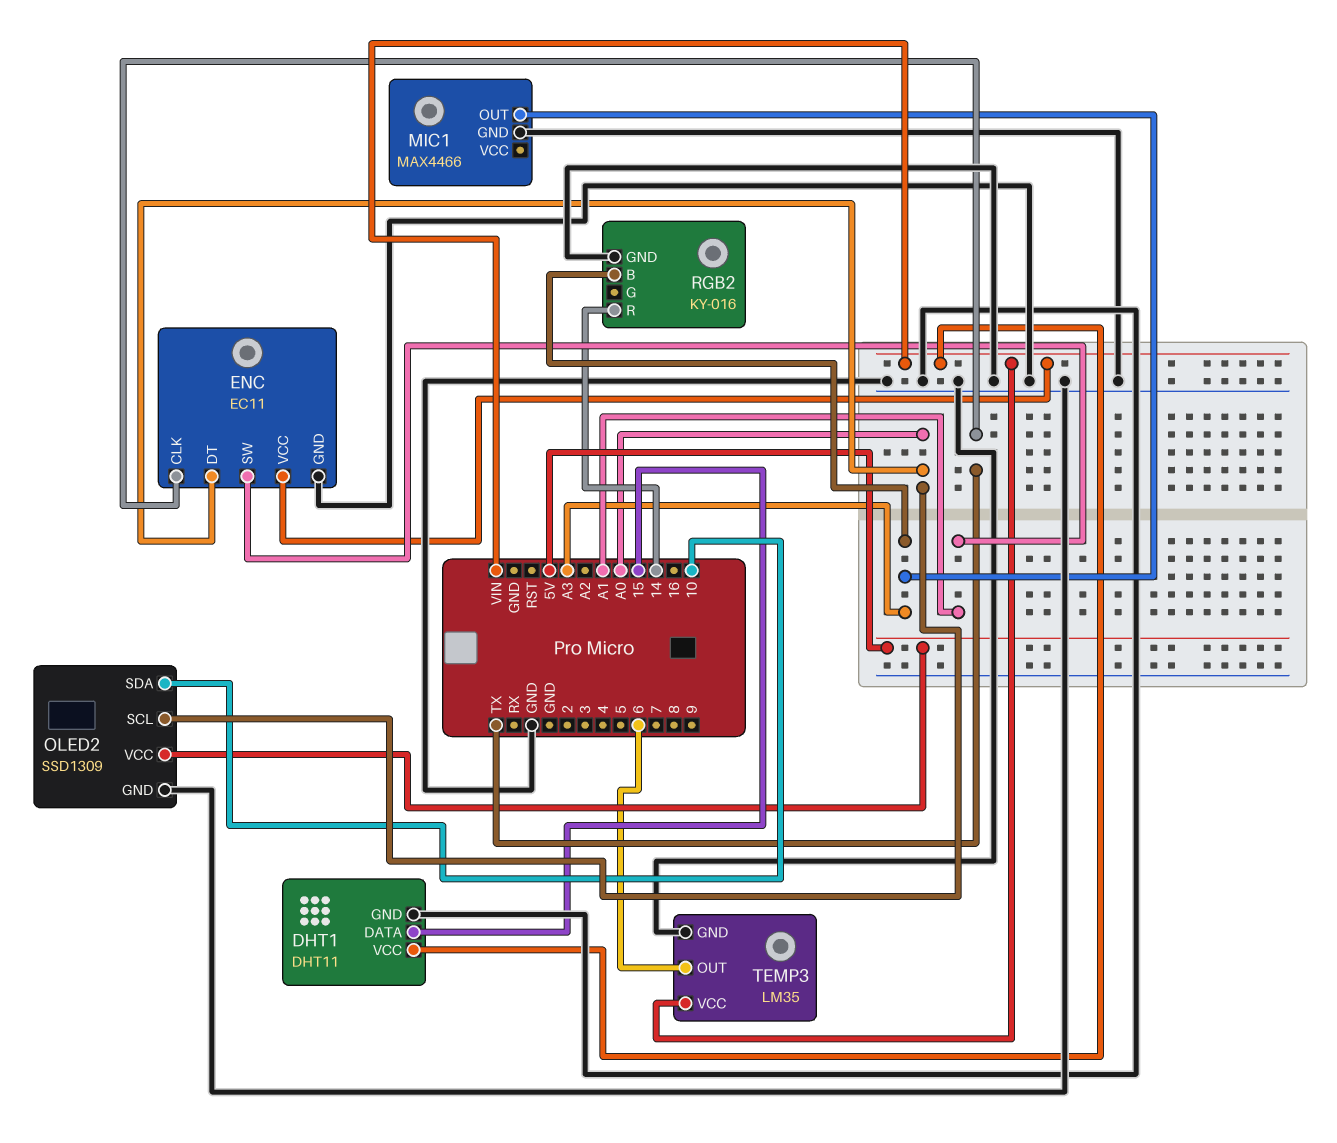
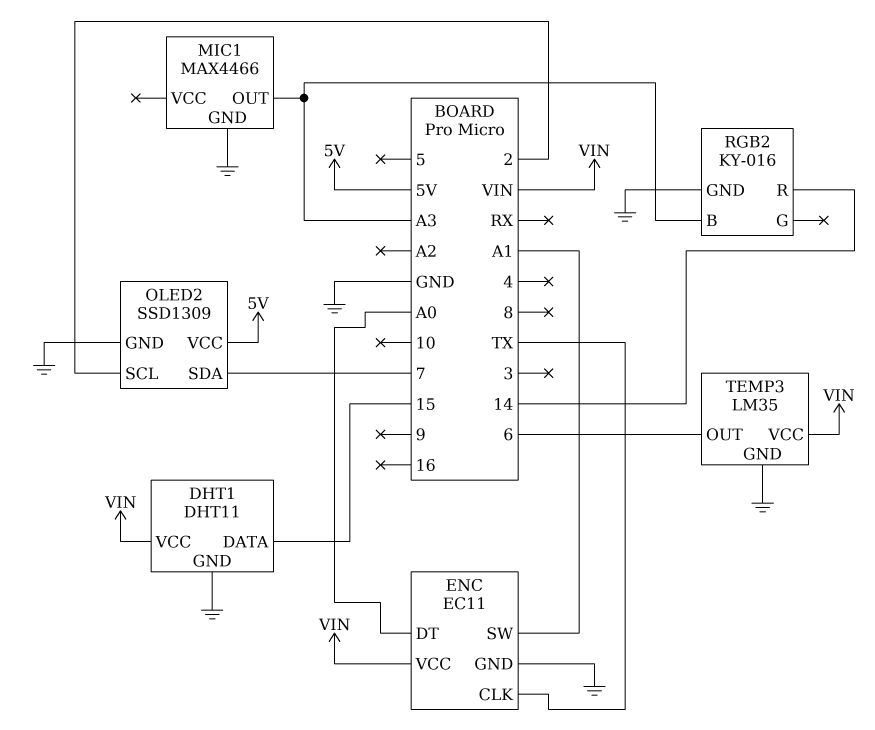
OLED2 pin SCL: A0 -> 2
OLED2 pin SDA: 10 -> 7

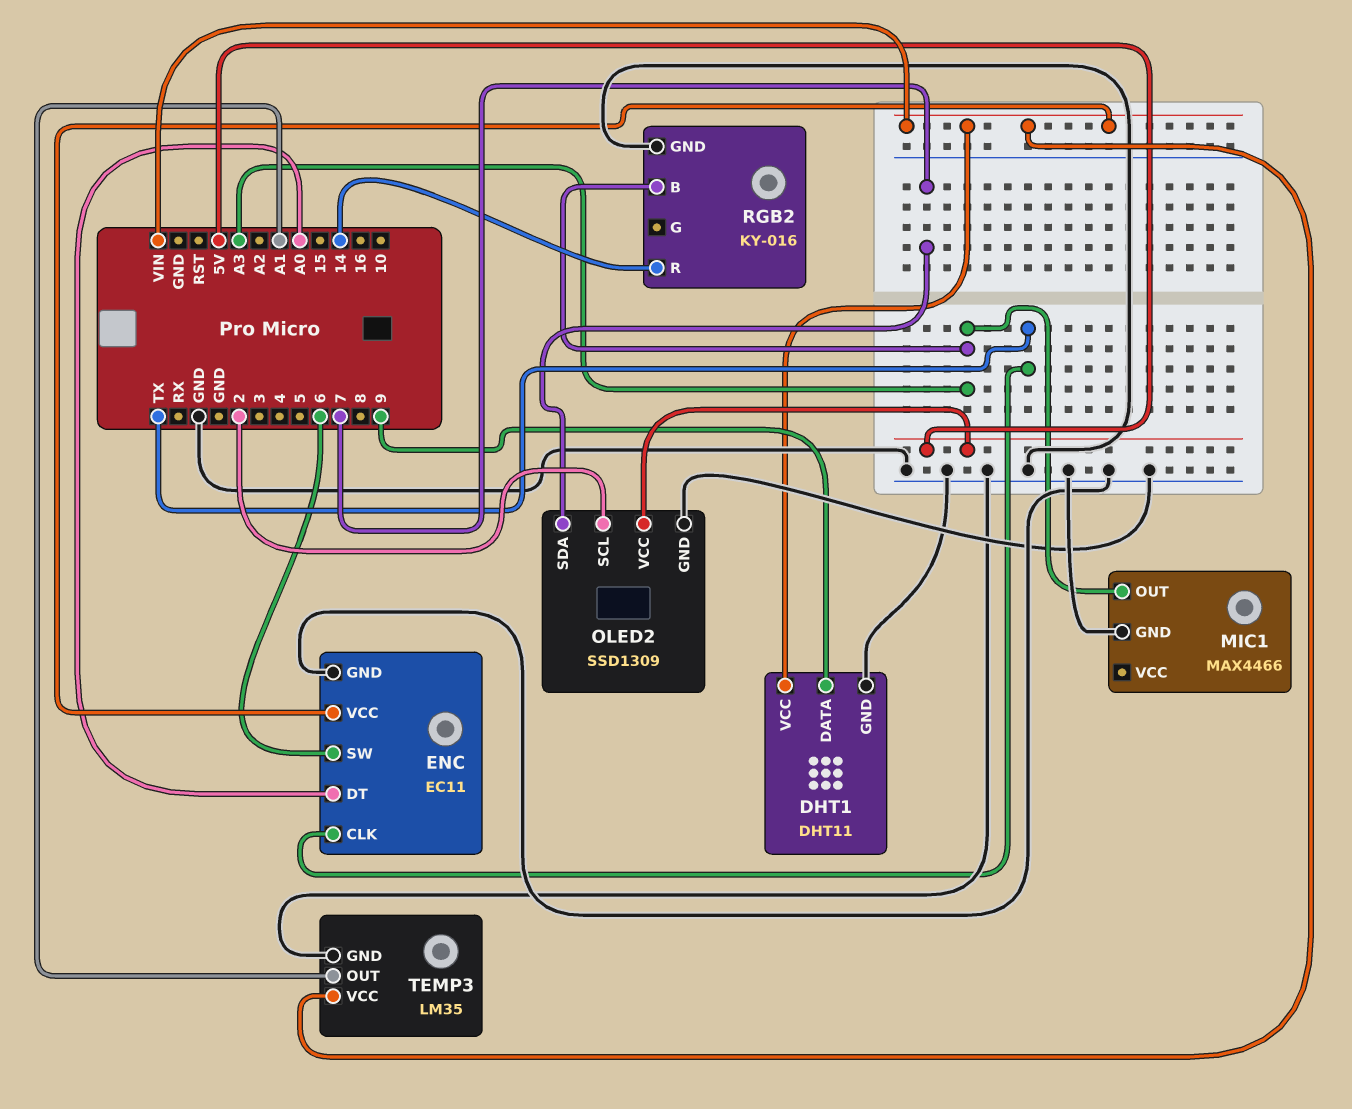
DHT1 pin DATA: 15 -> 9
ENC pin SW: A1 -> 6
TEMP3 pin OUT: 6 -> A1

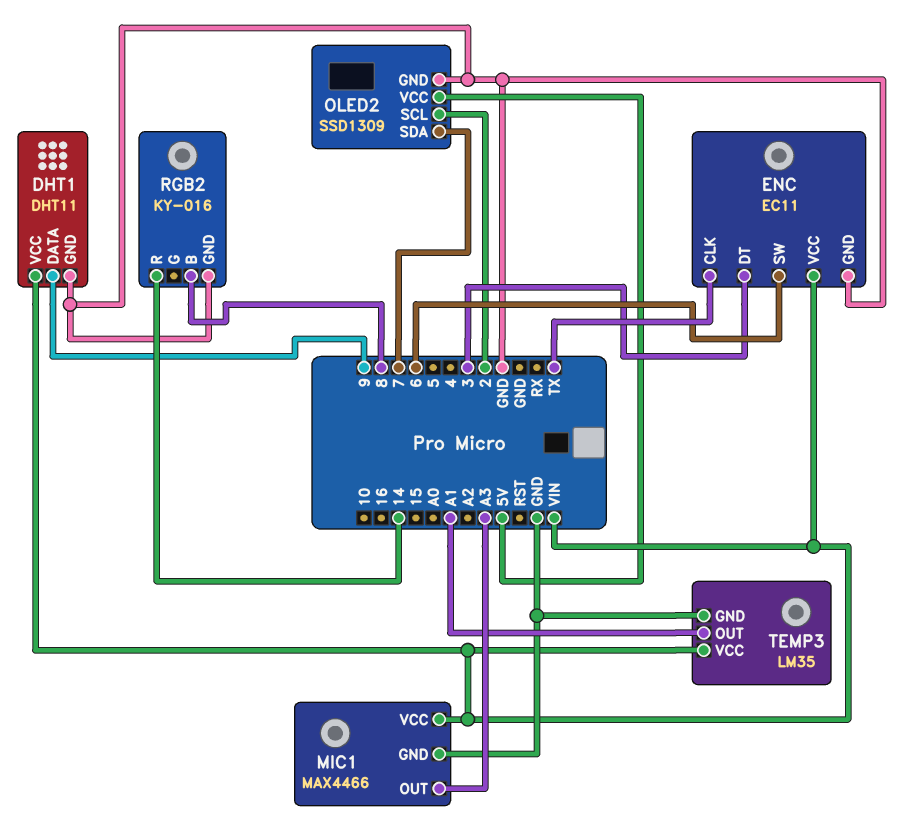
ENC pin DT: A0 -> 3
MIC1 pin VCC: none -> VIN
RGB2 pin B: A3 -> 8

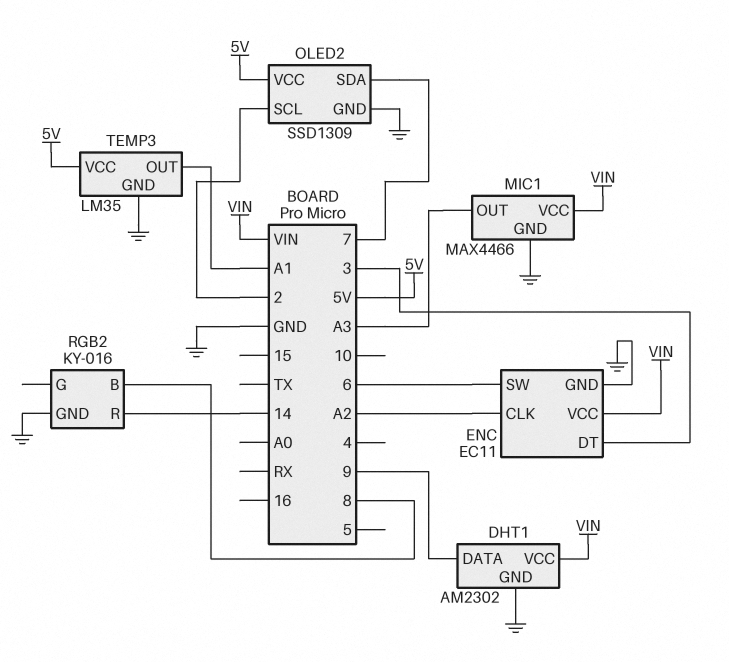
DHT1: DHT11 -> AM2302
ENC pin CLK: TX -> A2
TEMP3 pin VCC: VIN -> 5V

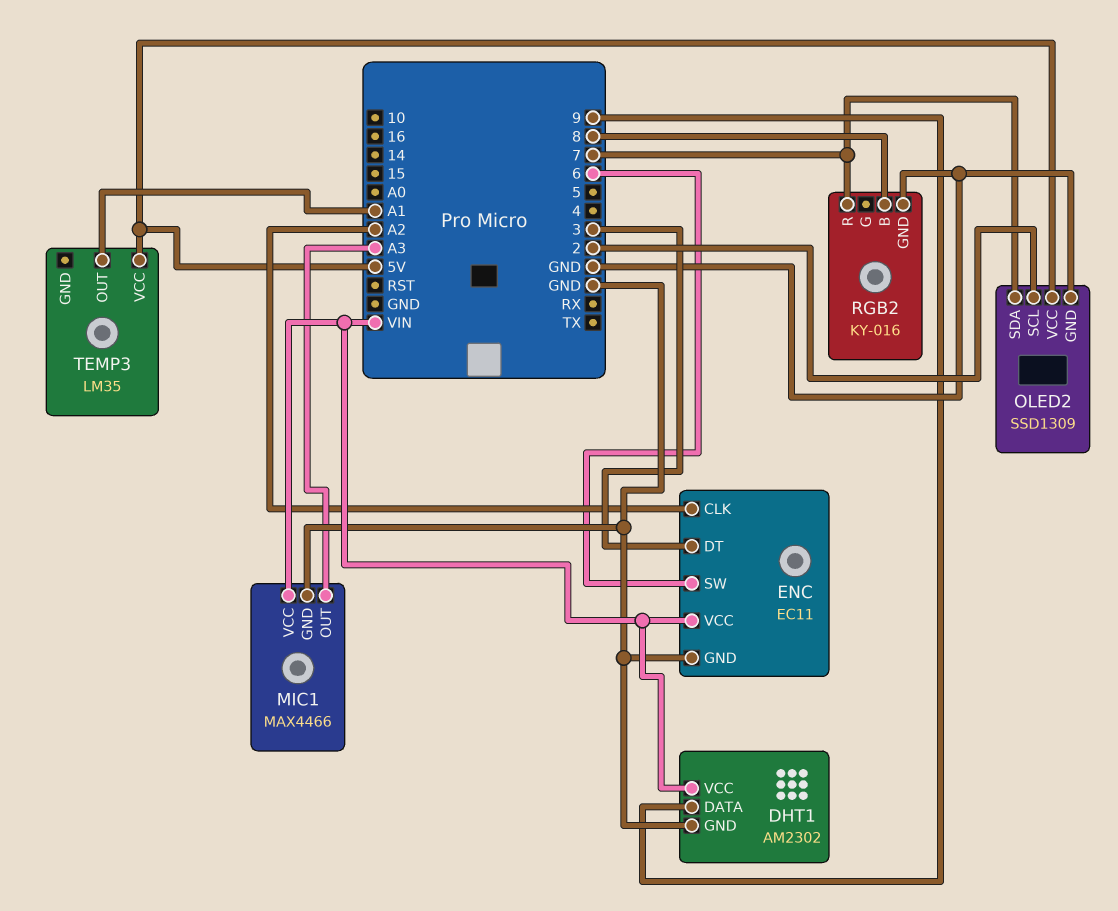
RGB2 pin R: 14 -> 7
TEMP3 pin GND: GND -> none

